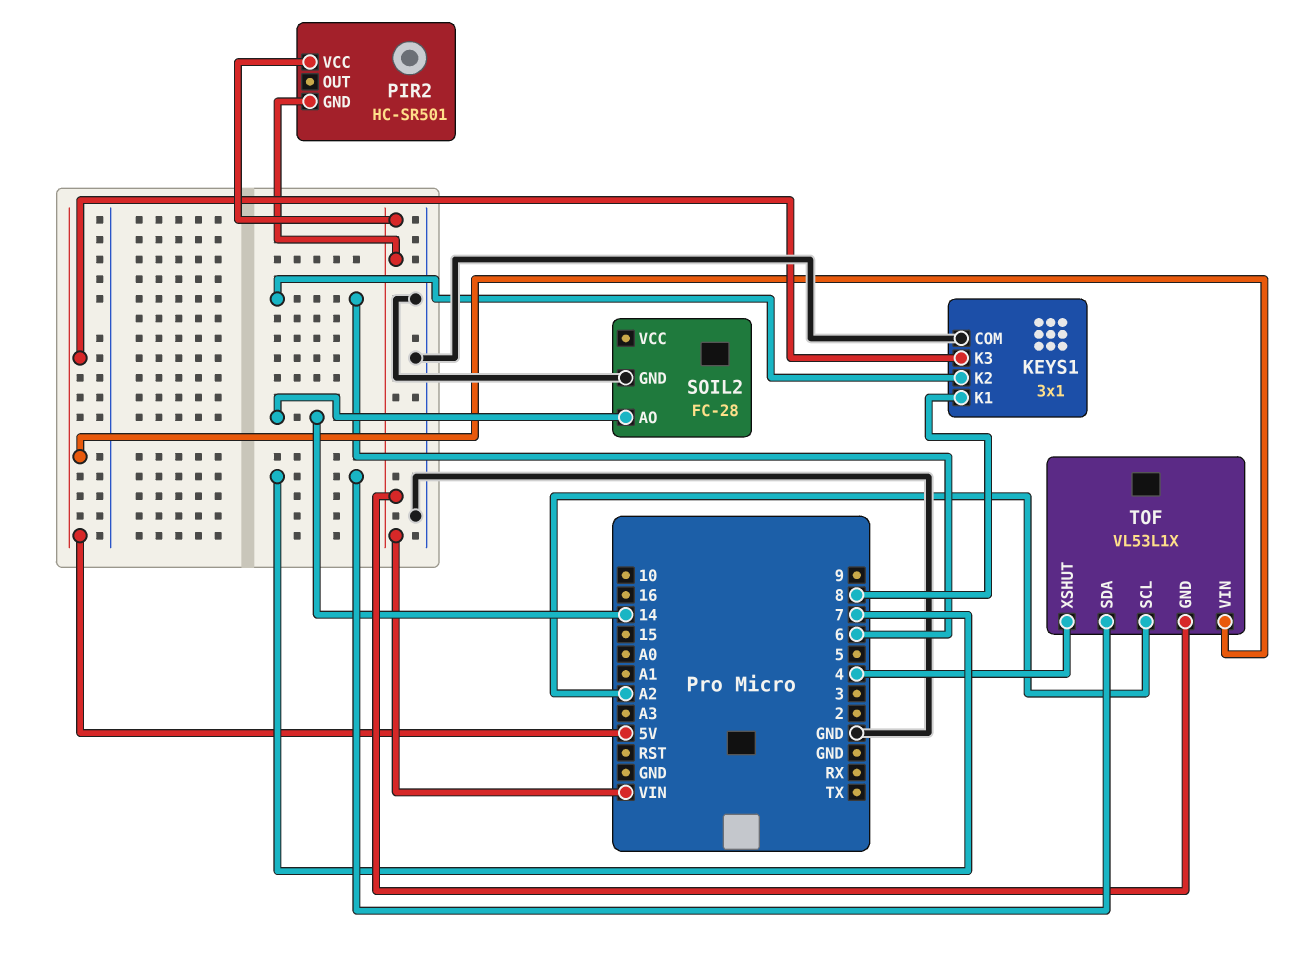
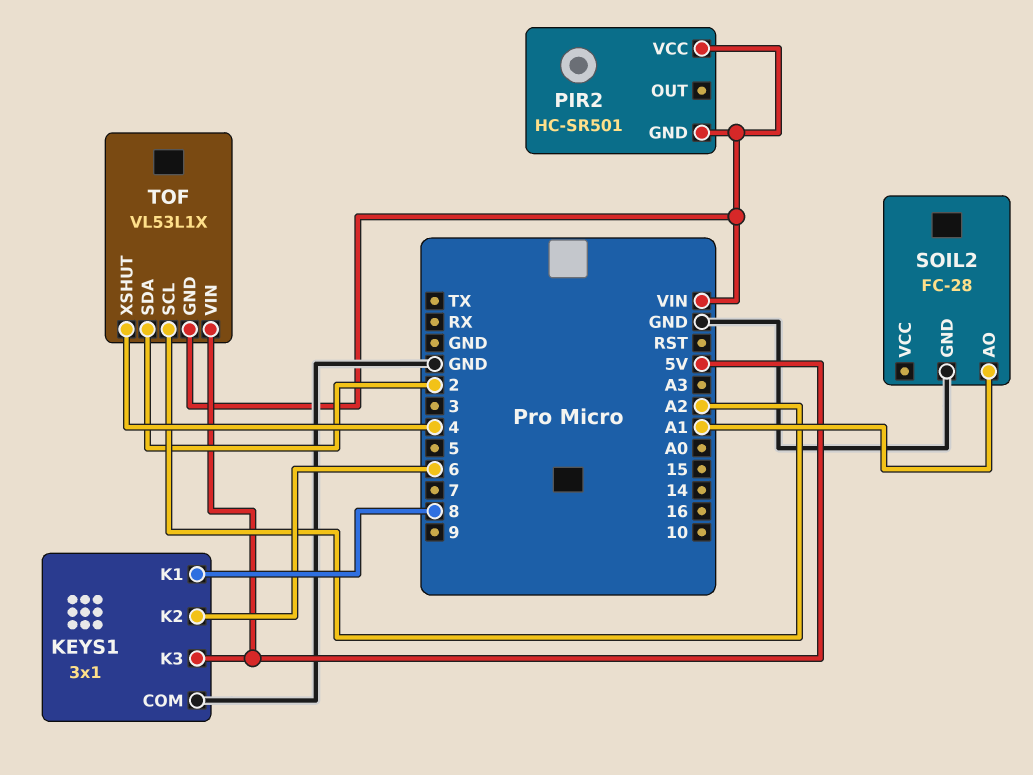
SOIL2 pin AO: 14 -> A1
TOF pin SDA: 7 -> 2

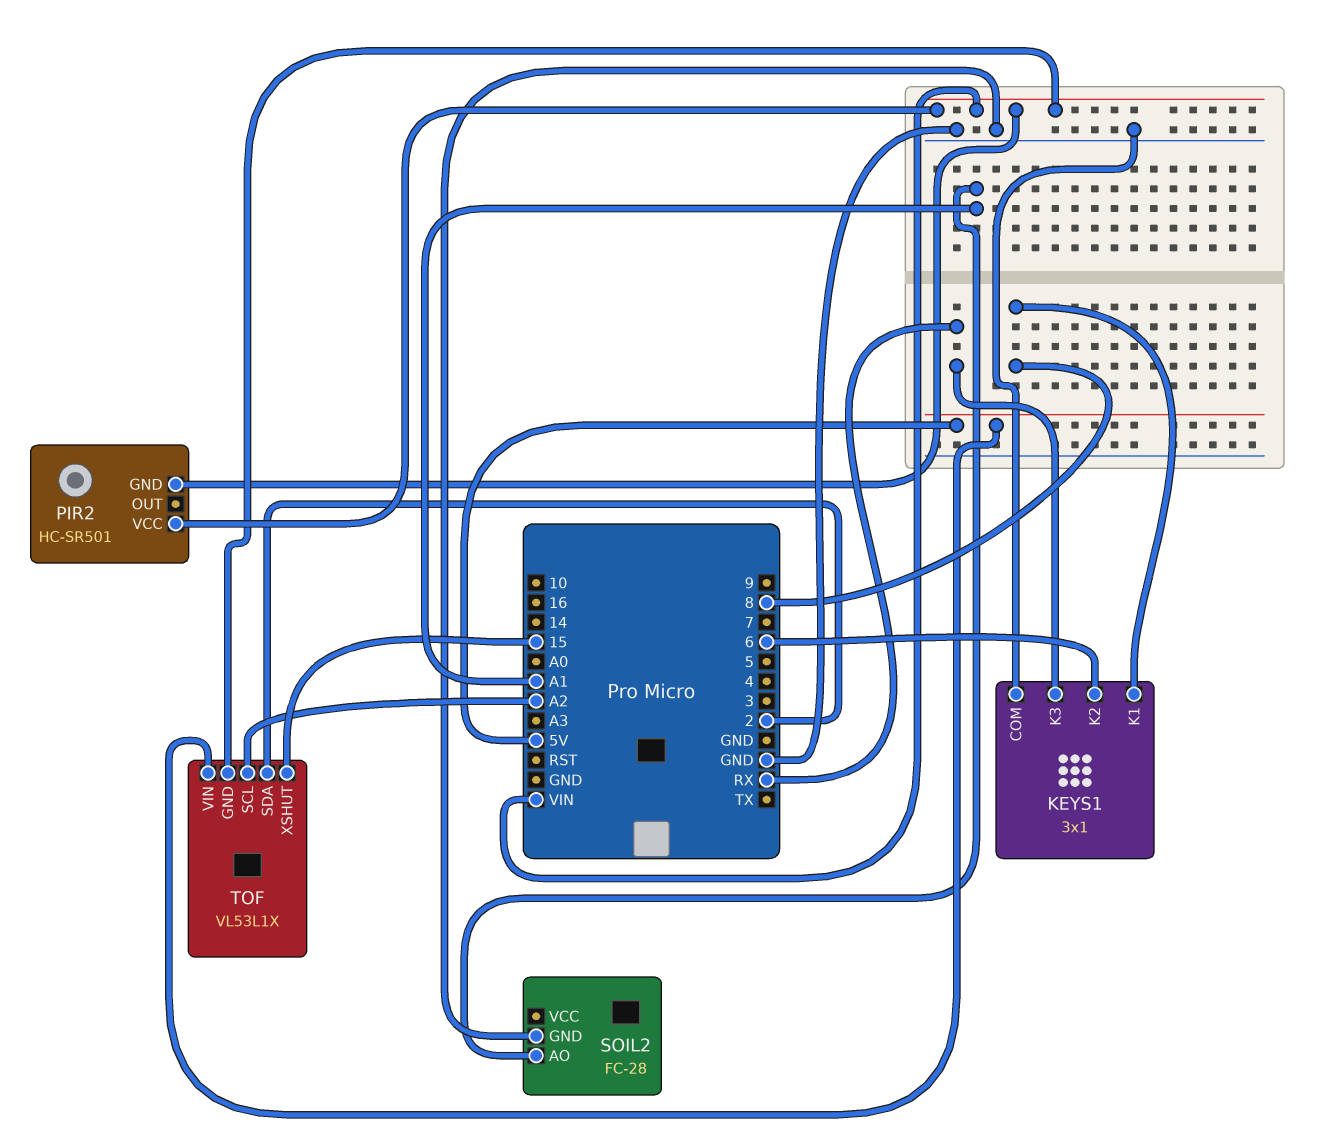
KEYS1 pin K3: 5V -> RX
TOF pin XSHUT: 4 -> 15

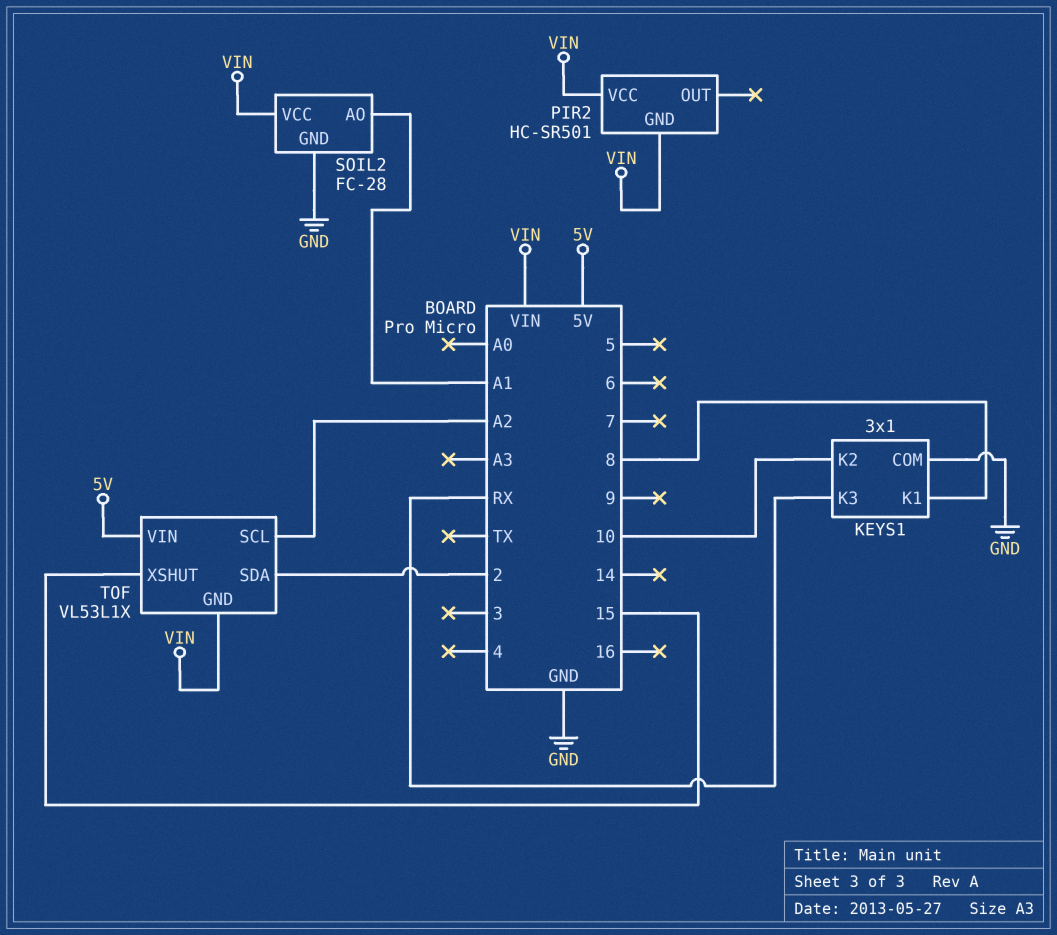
KEYS1 pin K2: 6 -> 10
SOIL2 pin VCC: none -> VIN

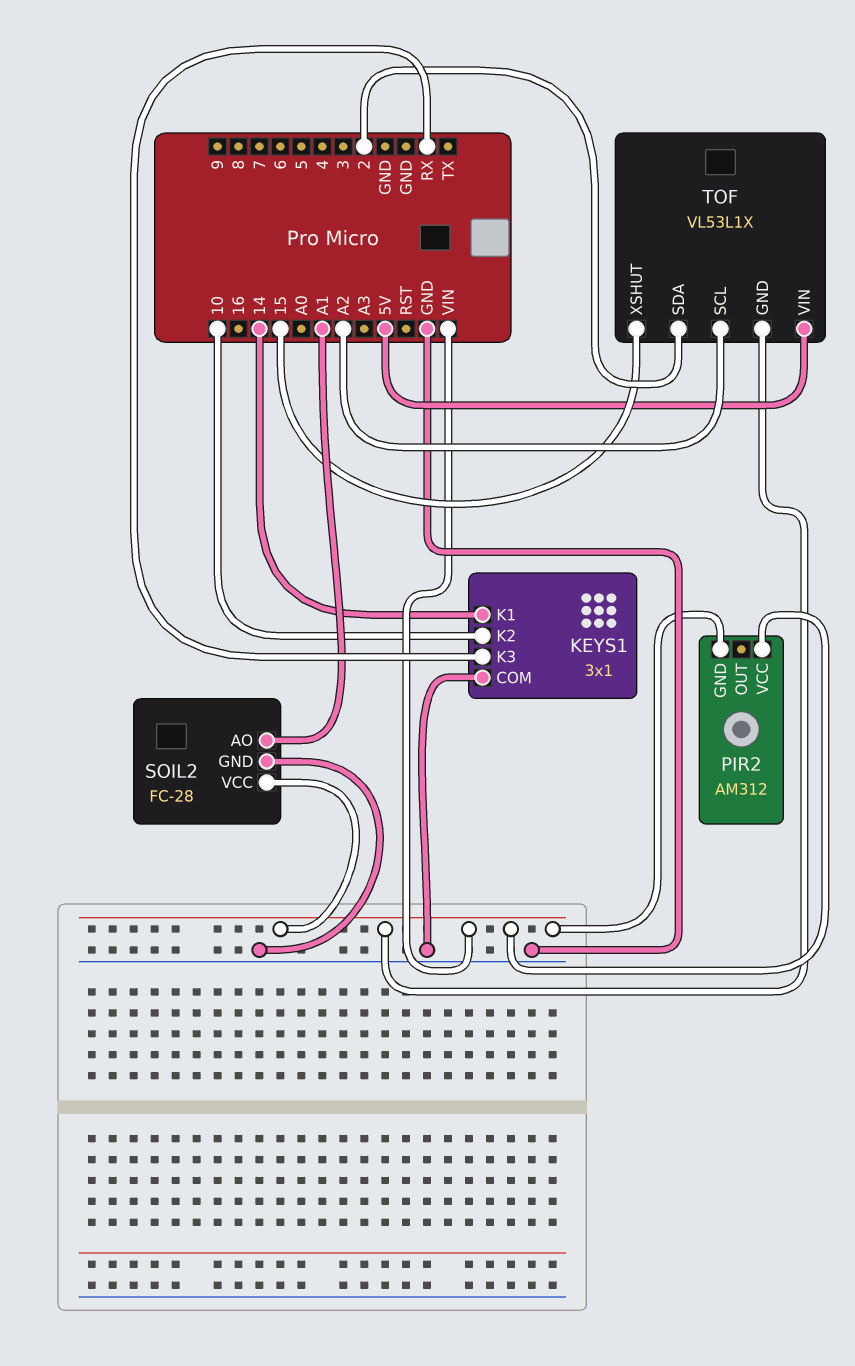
KEYS1 pin K1: 8 -> 14
PIR2: HC-SR501 -> AM312

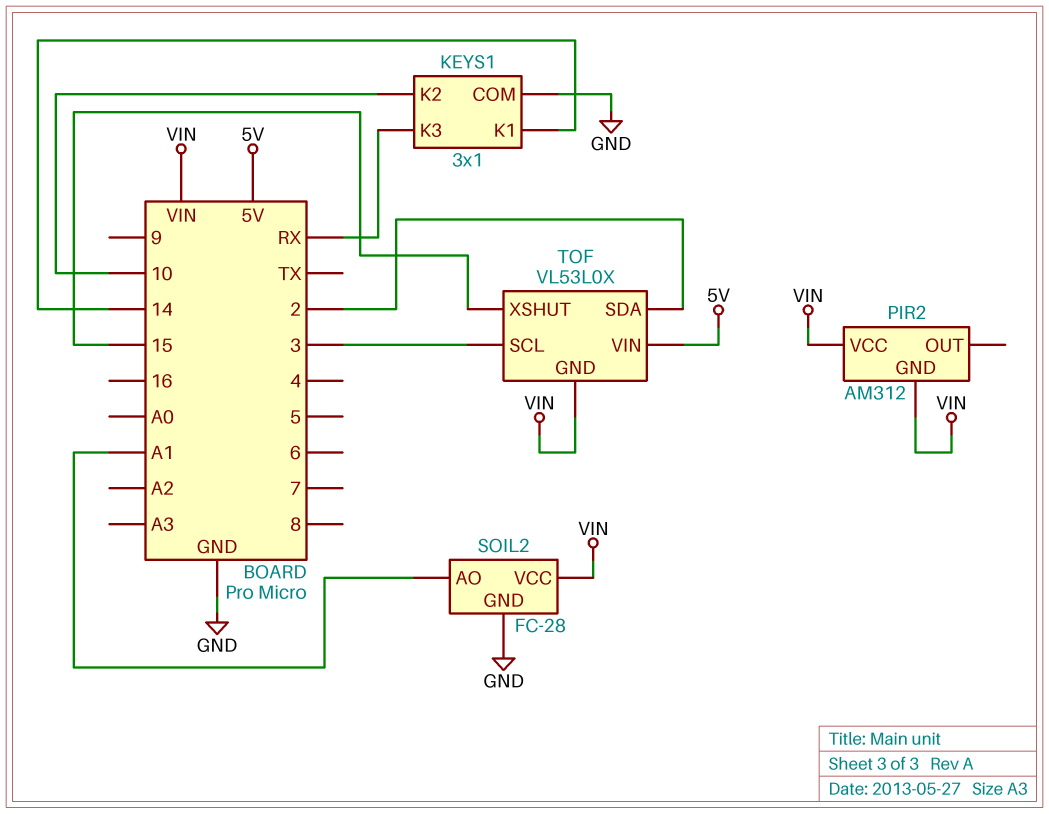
TOF: VL53L1X -> VL53L0X
TOF pin SCL: A2 -> 3

